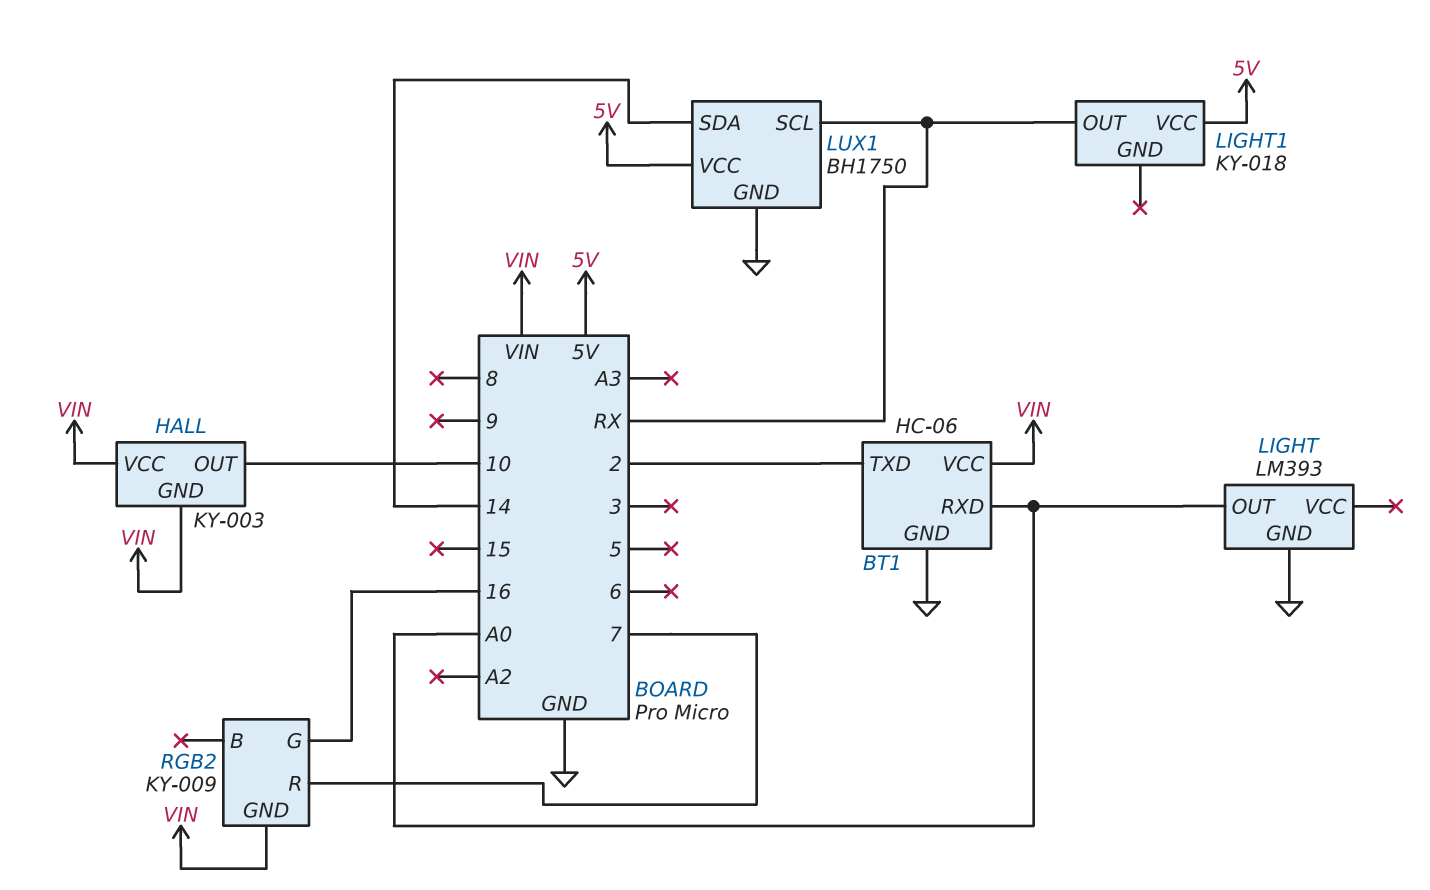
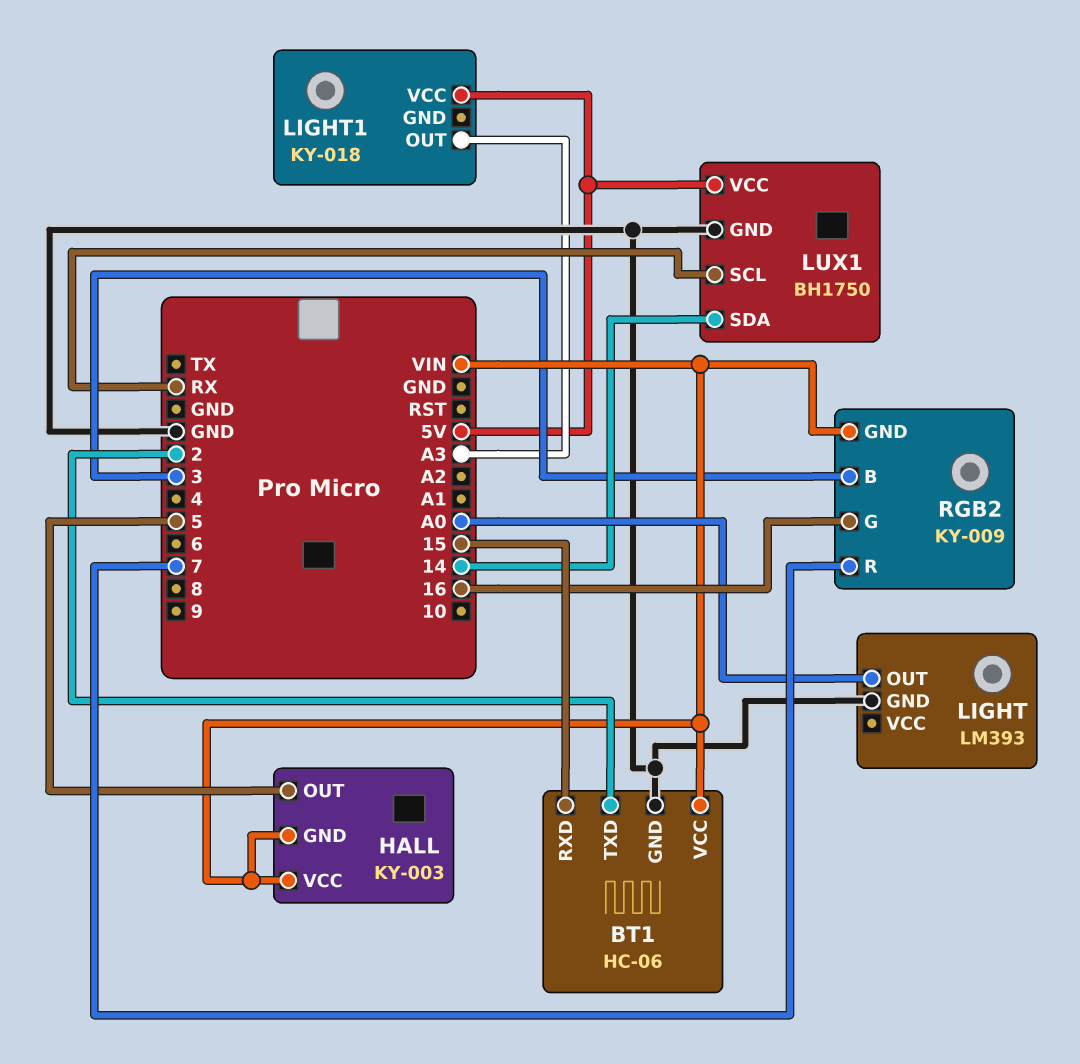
BT1 pin RXD: A0 -> 15
HALL pin OUT: 10 -> 5
LIGHT1 pin OUT: RX -> A3
RGB2 pin B: none -> 3

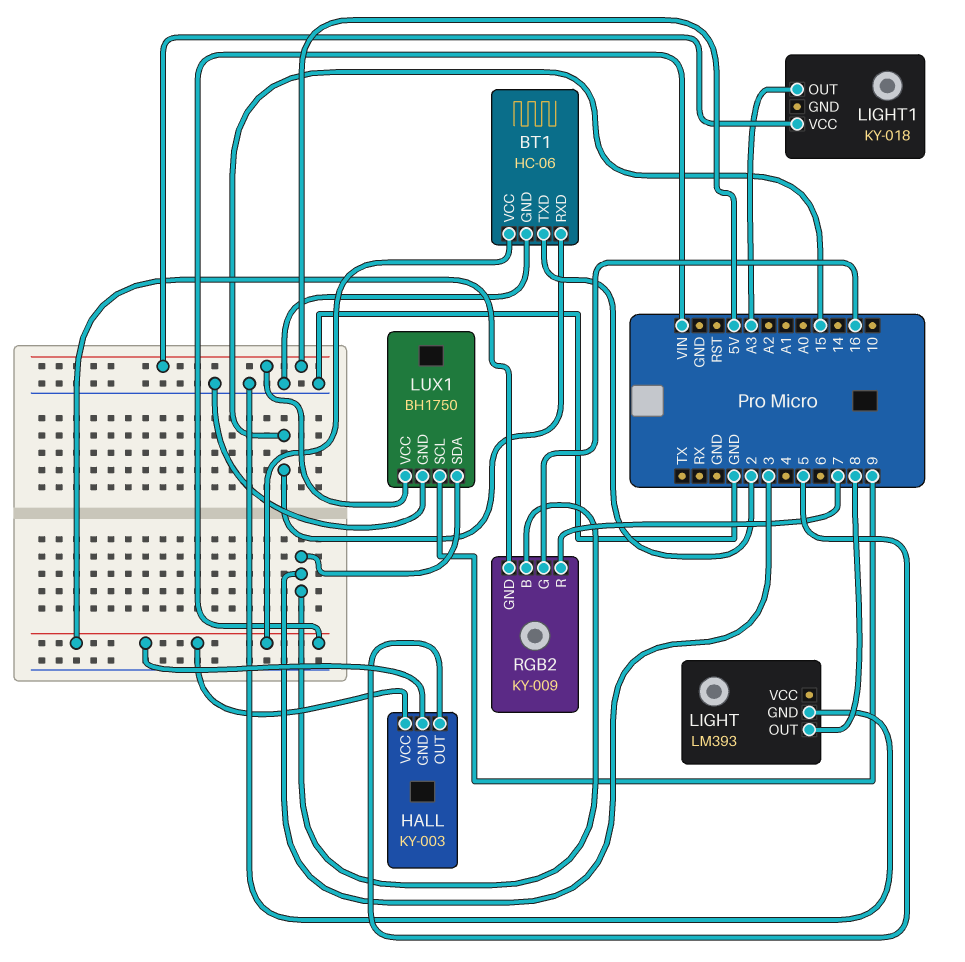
LIGHT pin OUT: A0 -> 8
LUX1 pin SCL: RX -> 9
LUX1 pin SDA: 14 -> 3

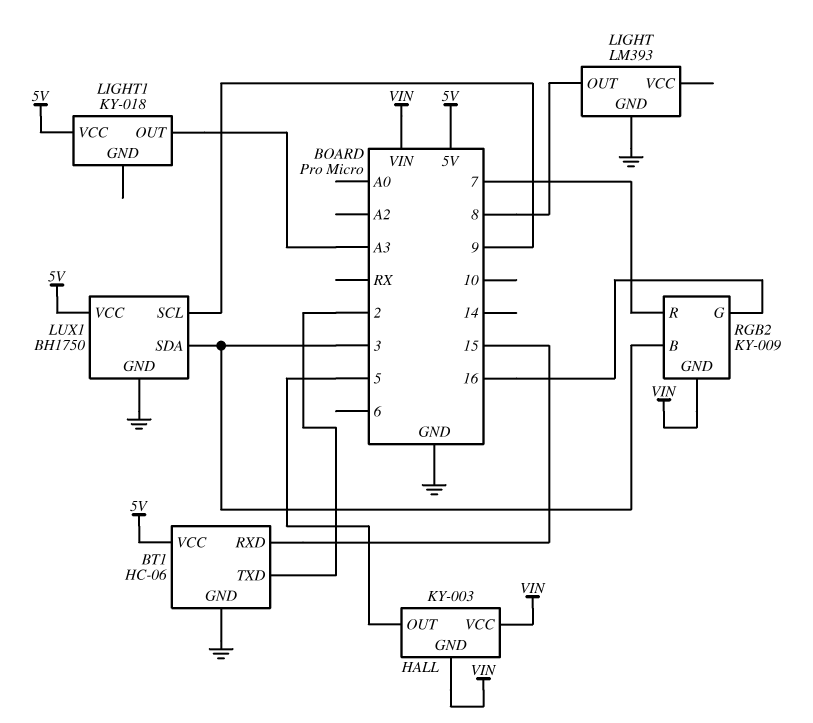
BT1 pin VCC: VIN -> 5V

